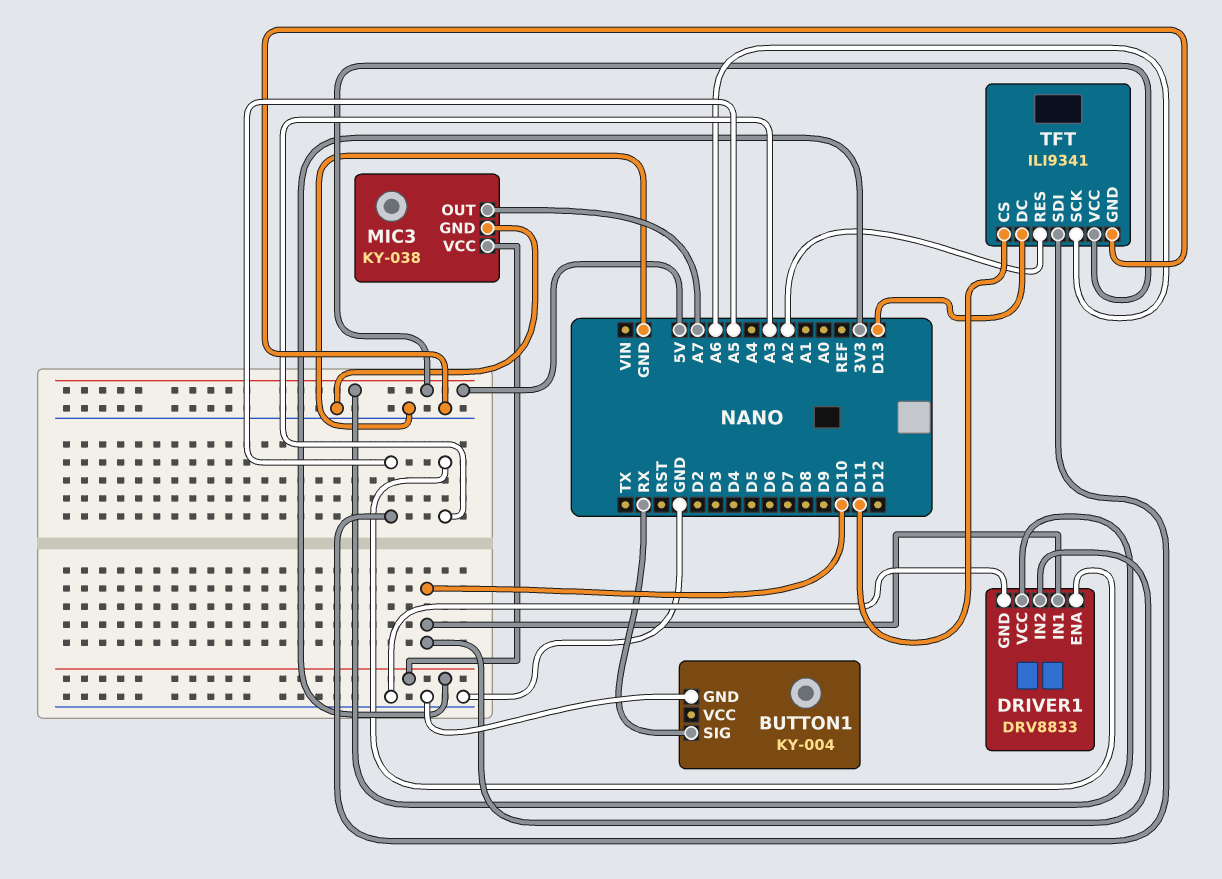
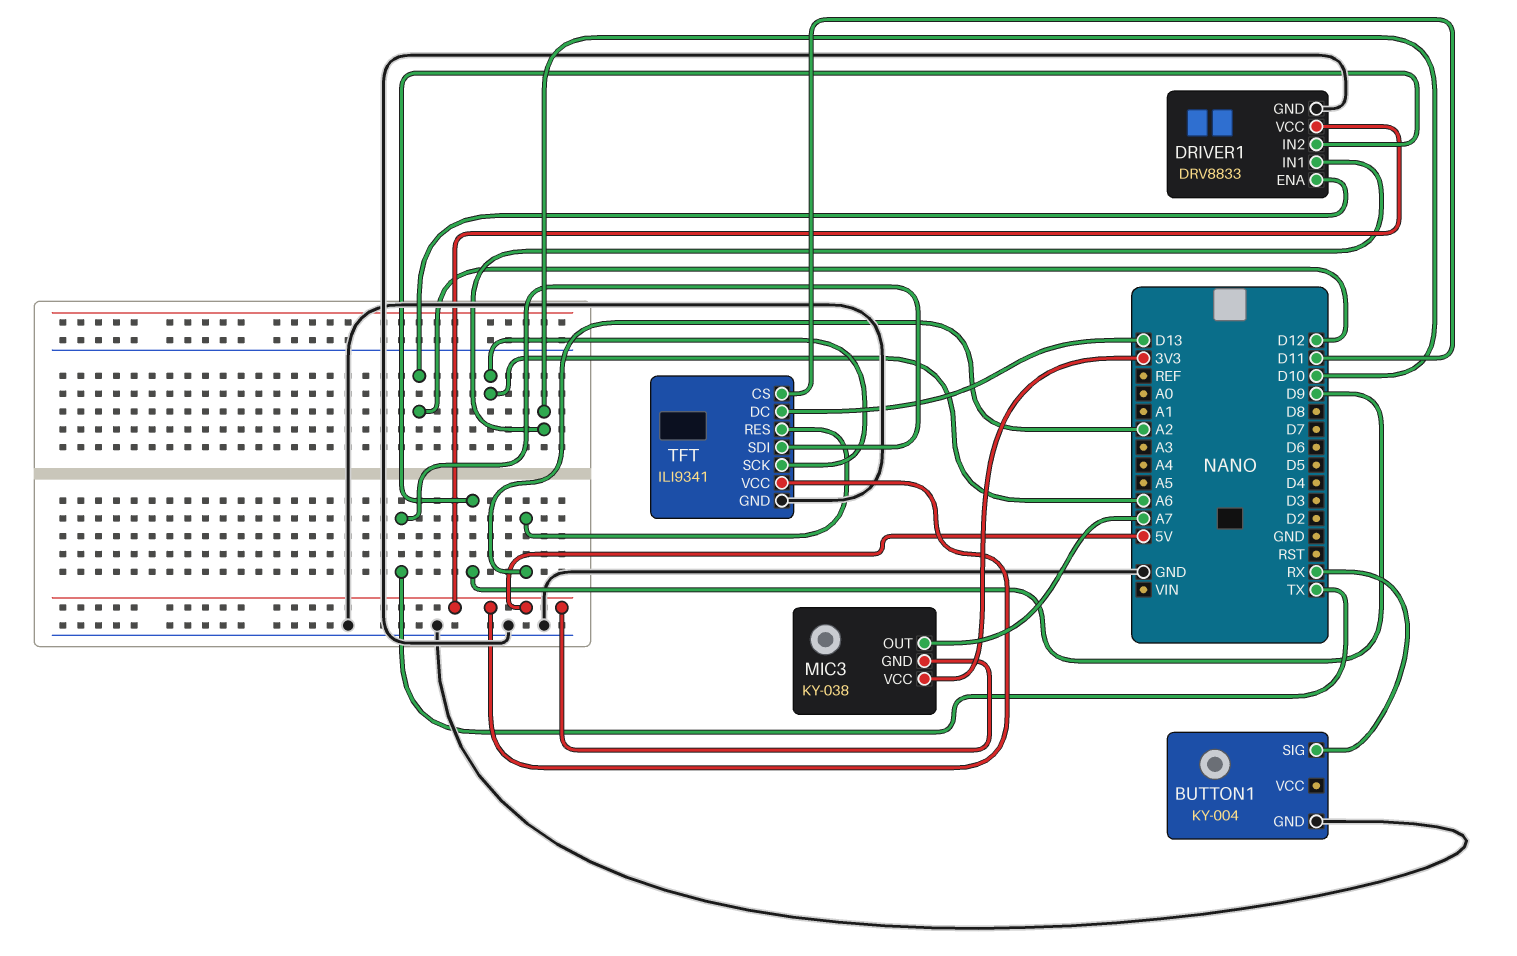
DRIVER1 pin ENA: A3 -> D12
DRIVER1 pin IN2: D10 -> D9
MIC3 pin GND: GND -> 5V
TFT pin SDI: A5 -> TX

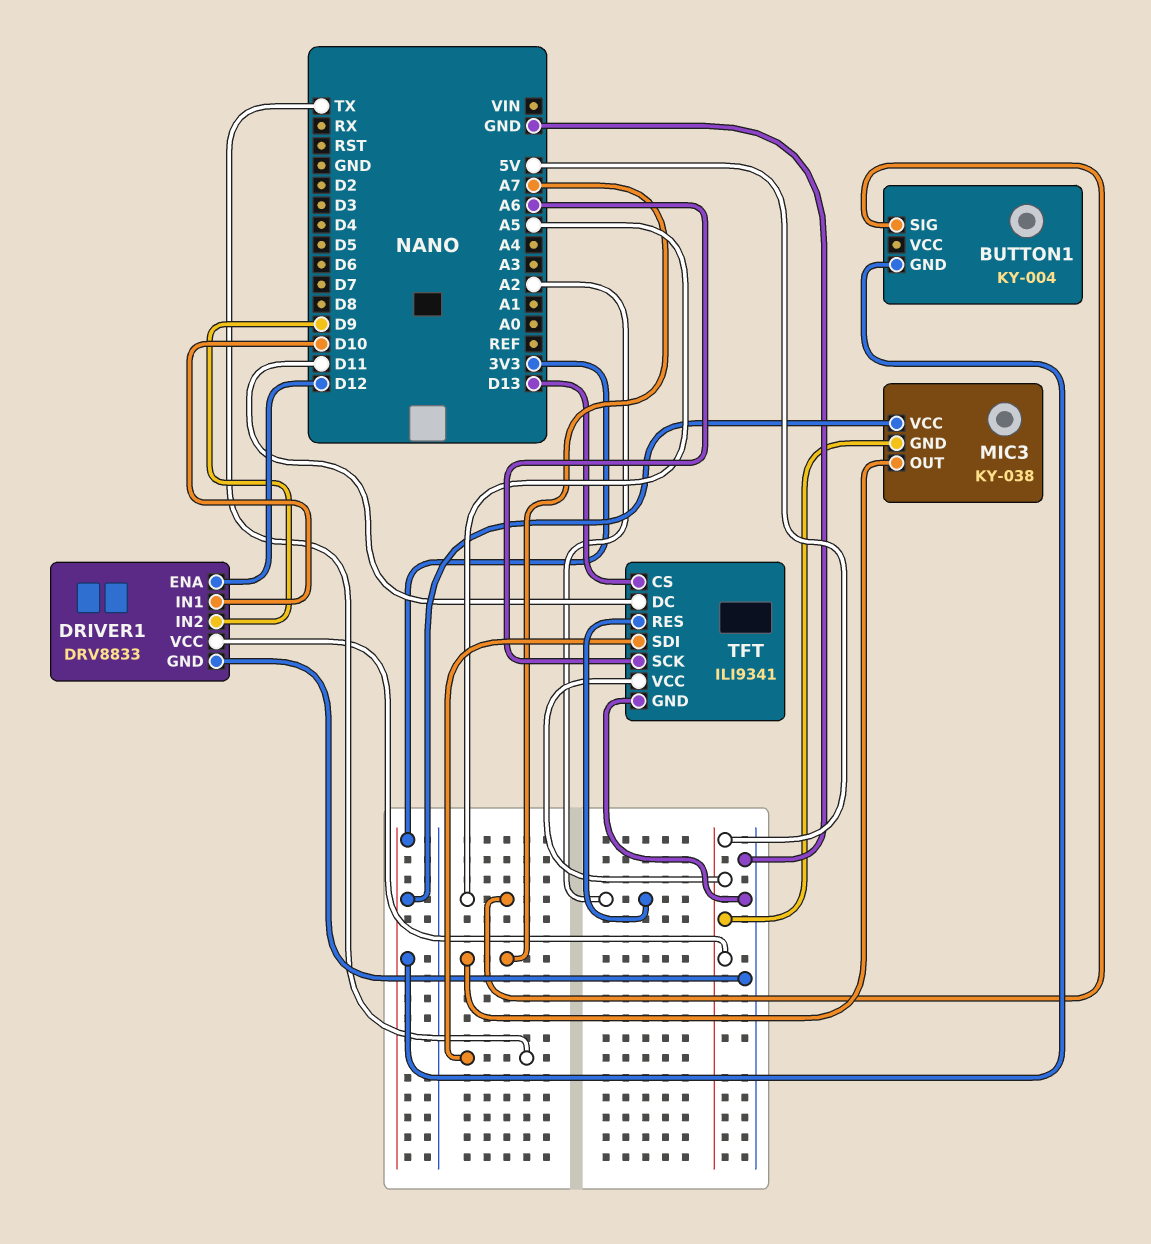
BUTTON1 pin GND: GND -> 3V3
BUTTON1 pin SIG: RX -> A5
TFT pin CS: D11 -> D13
TFT pin DC: D13 -> D11

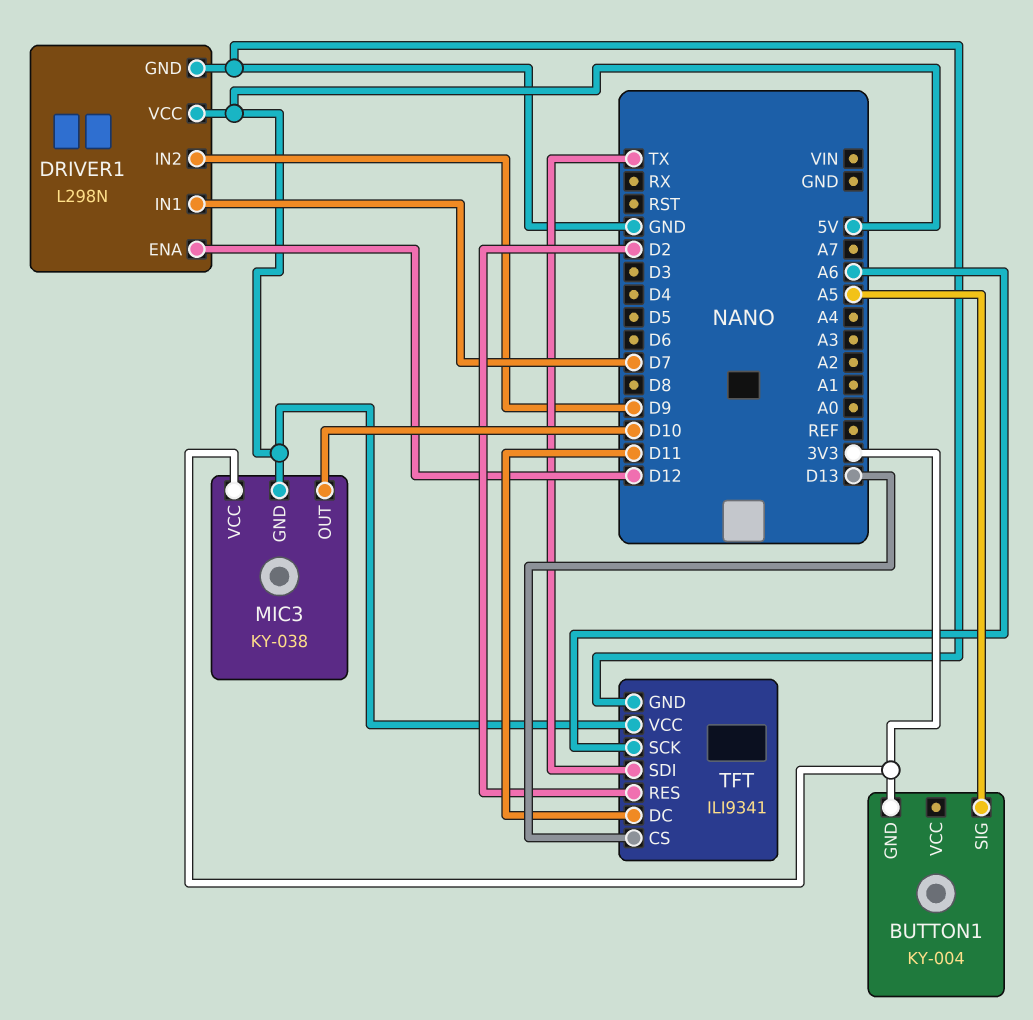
DRIVER1: DRV8833 -> L298N
DRIVER1 pin IN1: D10 -> D7
MIC3 pin OUT: A7 -> D10
TFT pin RES: A2 -> D2

